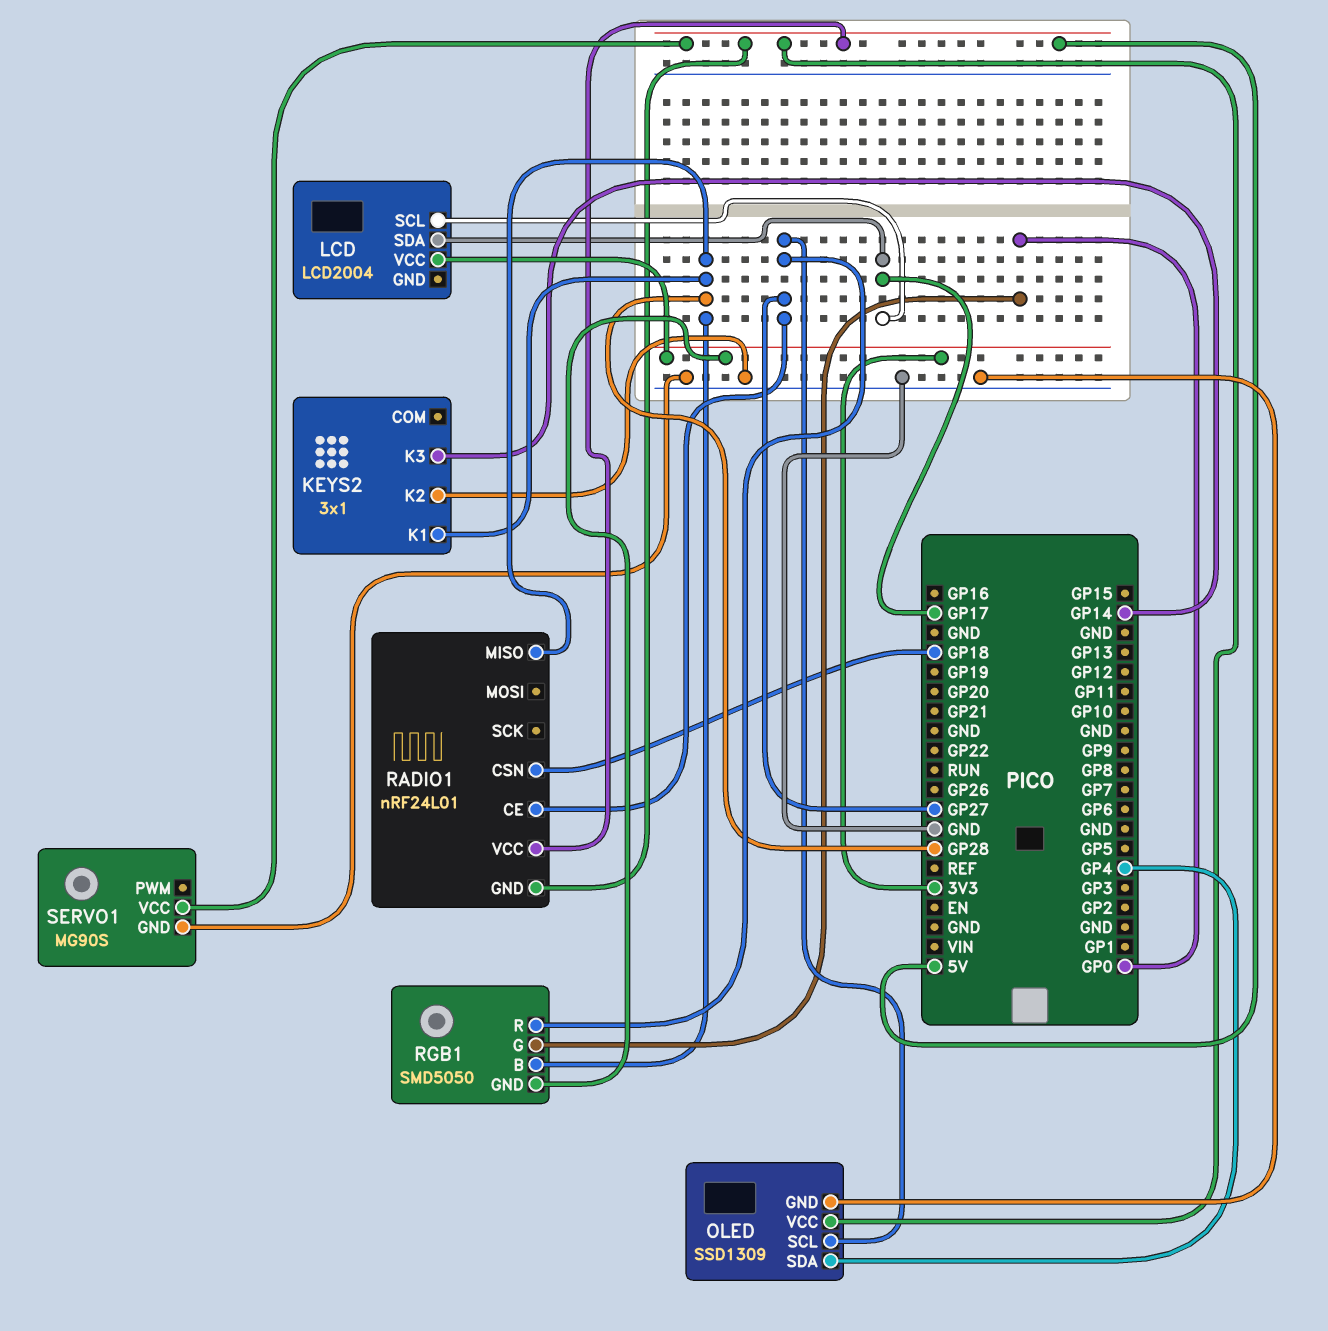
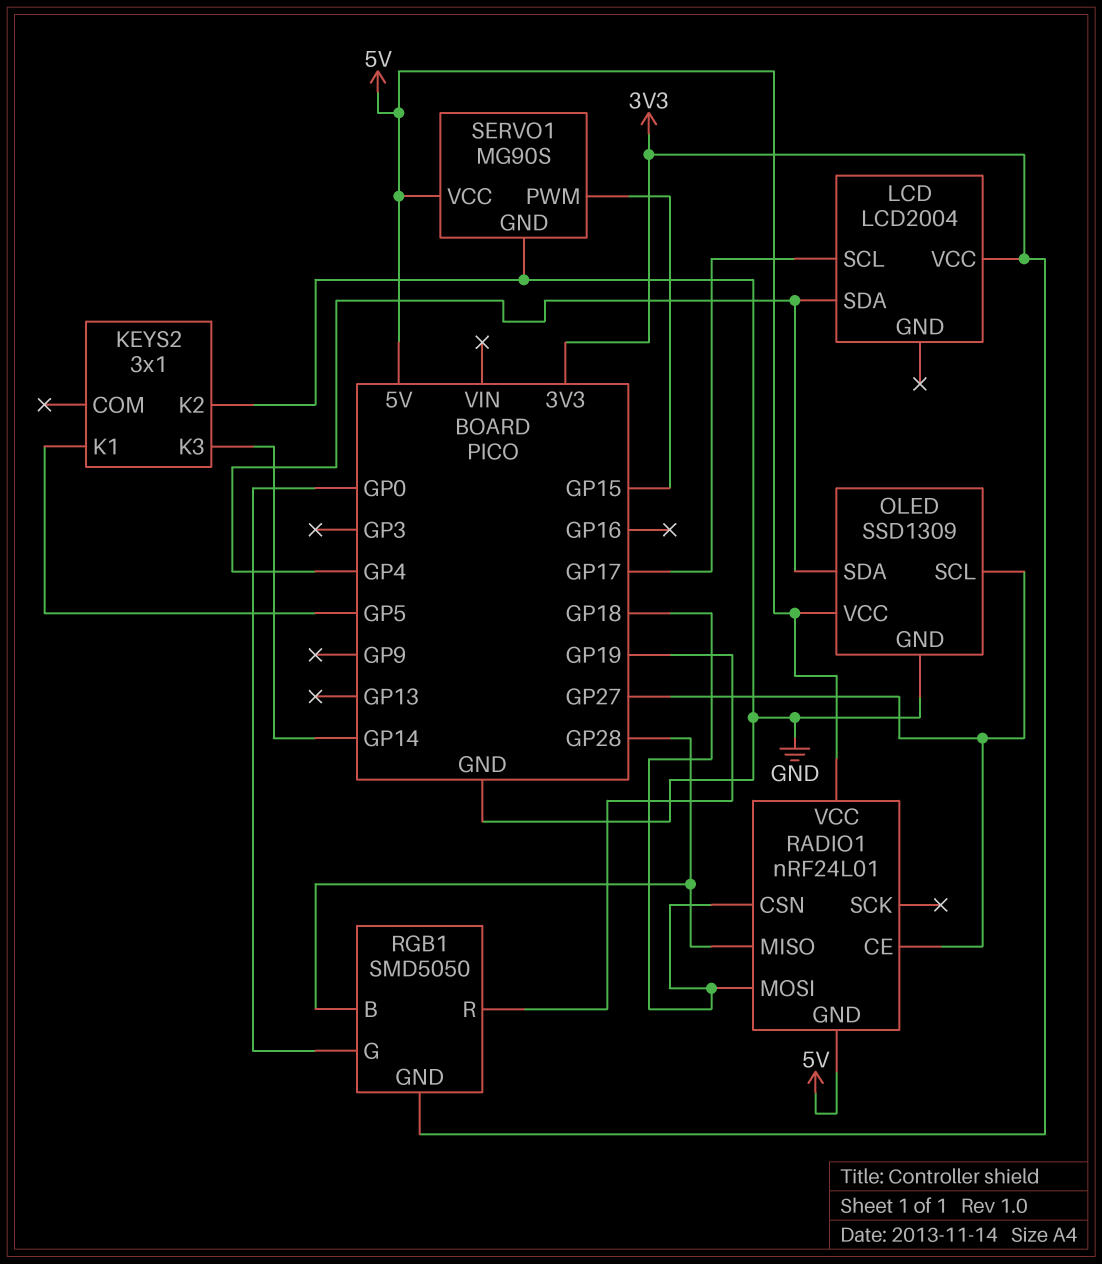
KEYS2 pin K1: GP28 -> GP5
LCD pin SDA: GP17 -> GP4
RADIO1 pin MOSI: none -> GP18
RGB1 pin R: GP27 -> GP19
SERVO1 pin PWM: none -> GP15

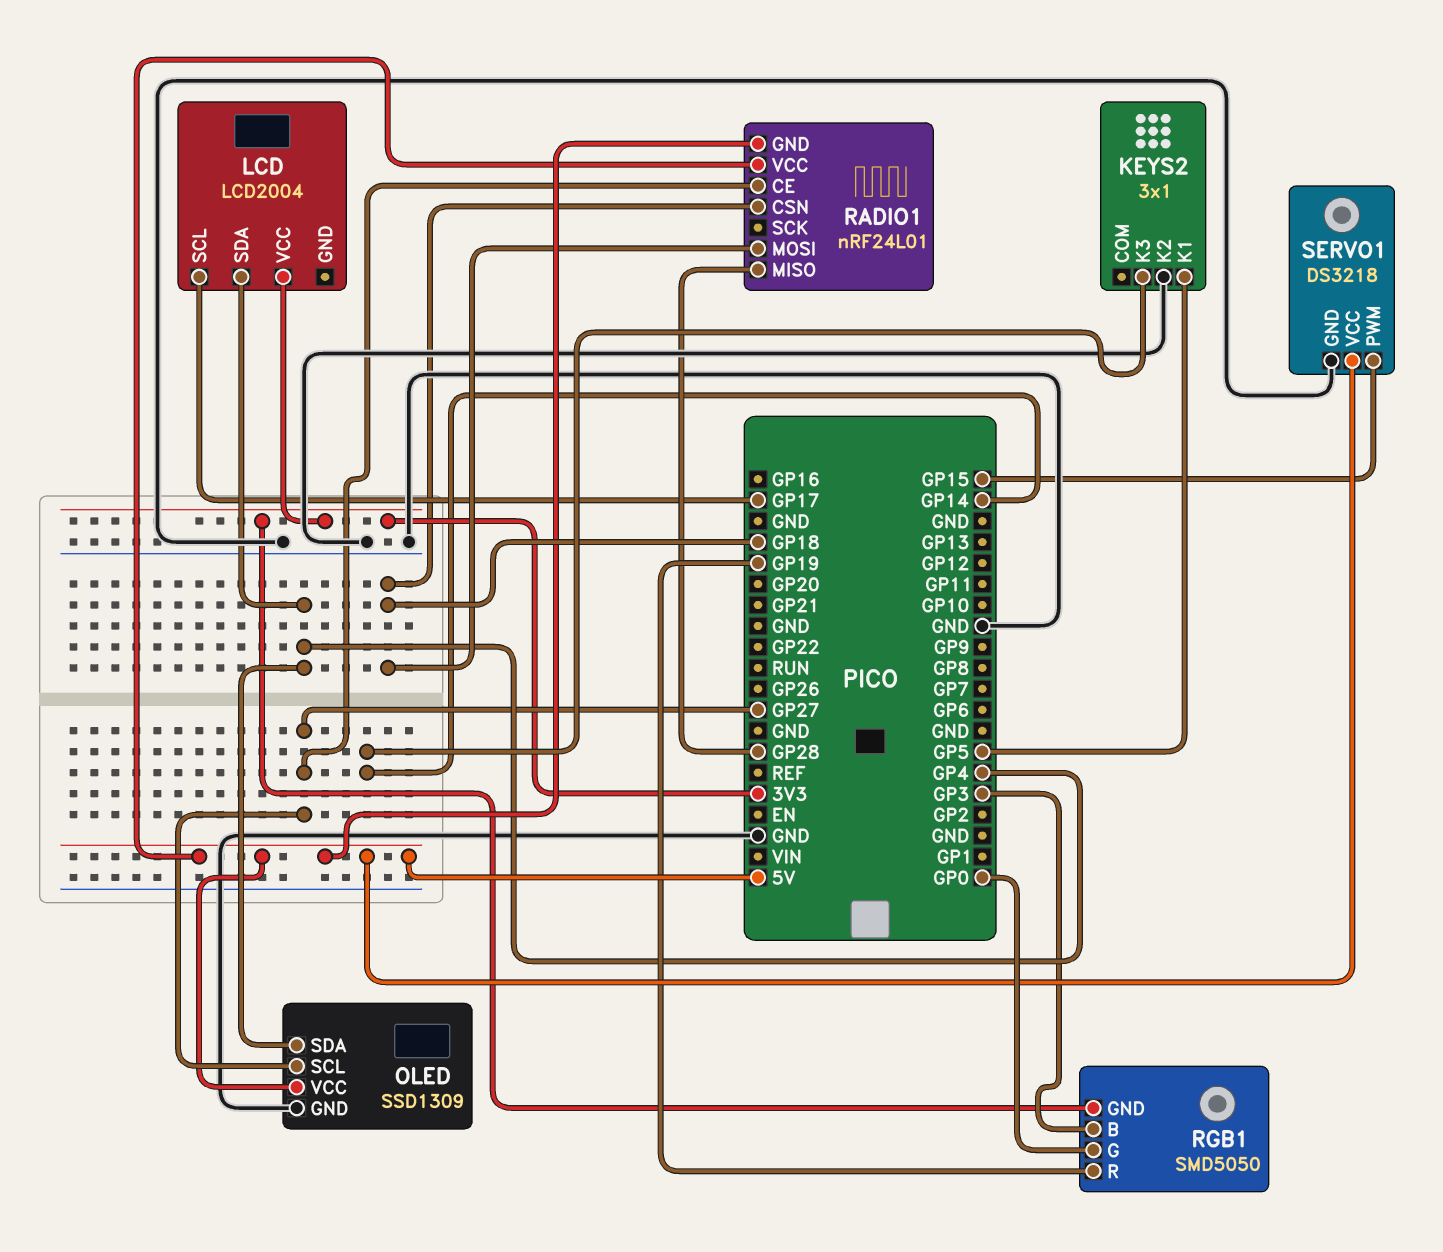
RGB1 pin B: GP28 -> GP3
SERVO1: MG90S -> DS3218

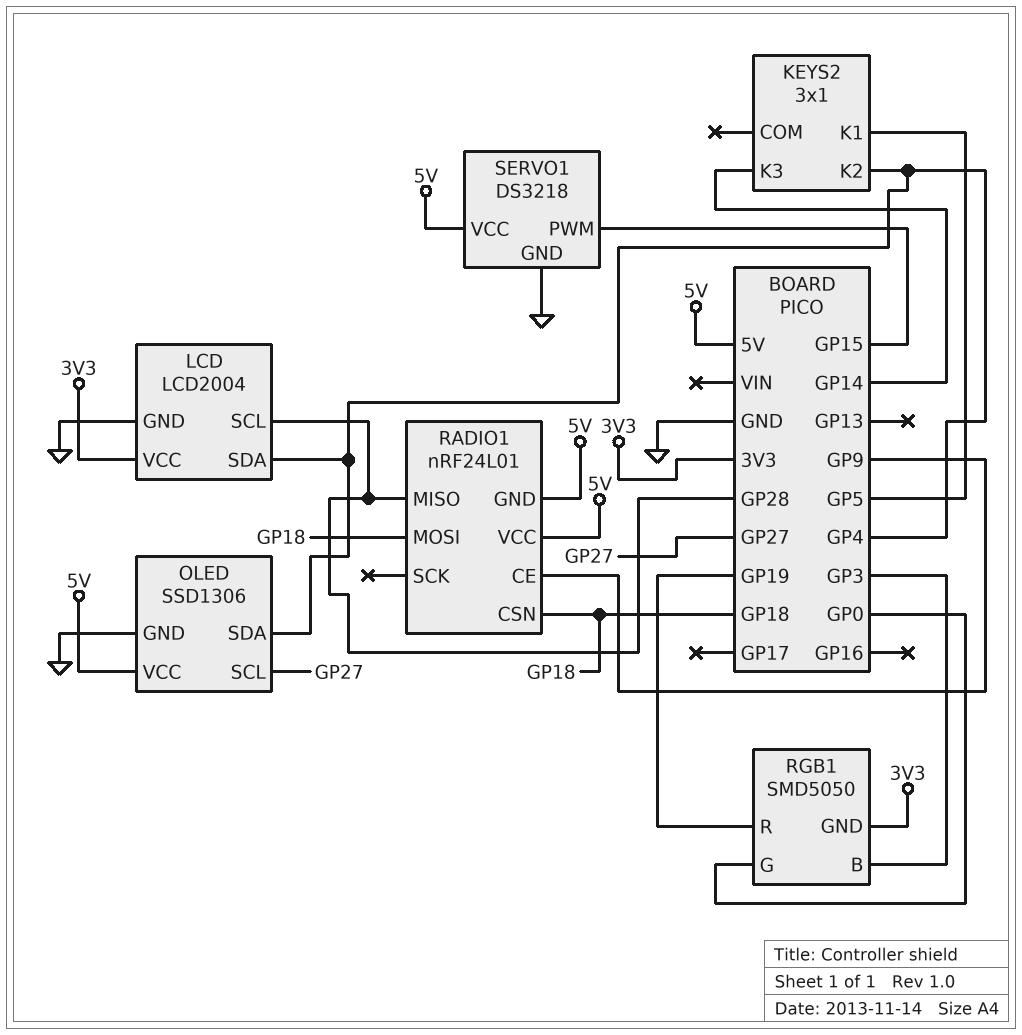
KEYS2 pin K2: GND -> GP4
LCD pin GND: none -> GND
LCD pin SCL: GP17 -> GP28
OLED: SSD1309 -> SSD1306
RADIO1 pin CE: GP27 -> GP9

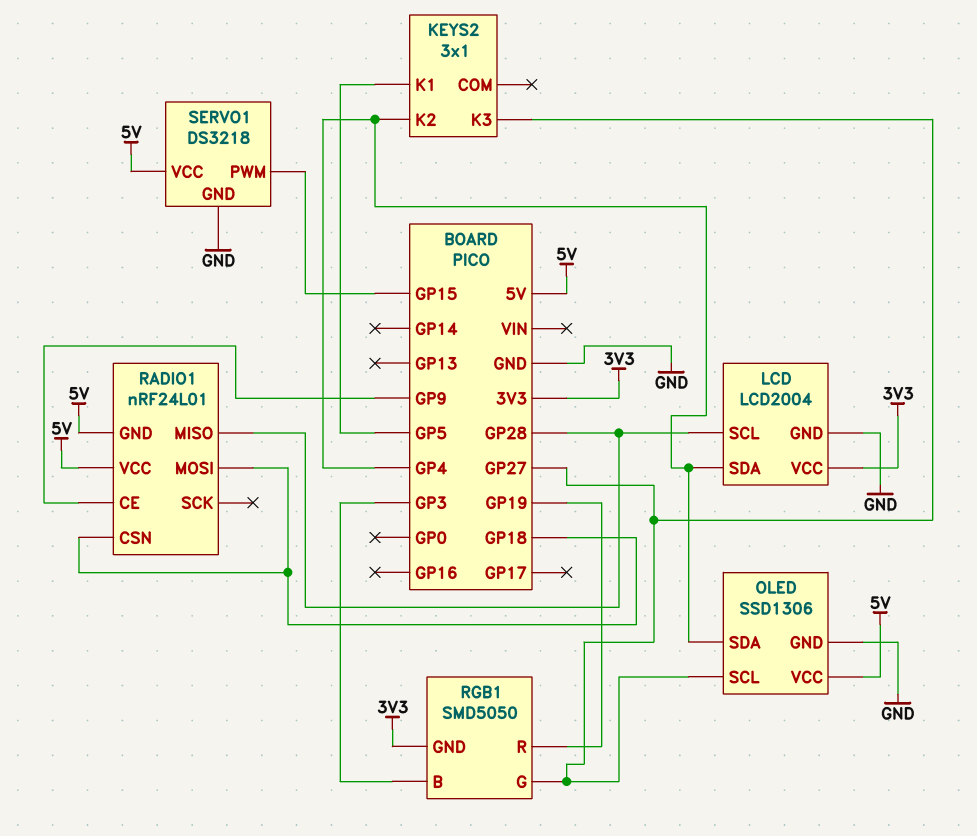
KEYS2 pin K3: GP14 -> GP27
RGB1 pin G: GP0 -> GP27

